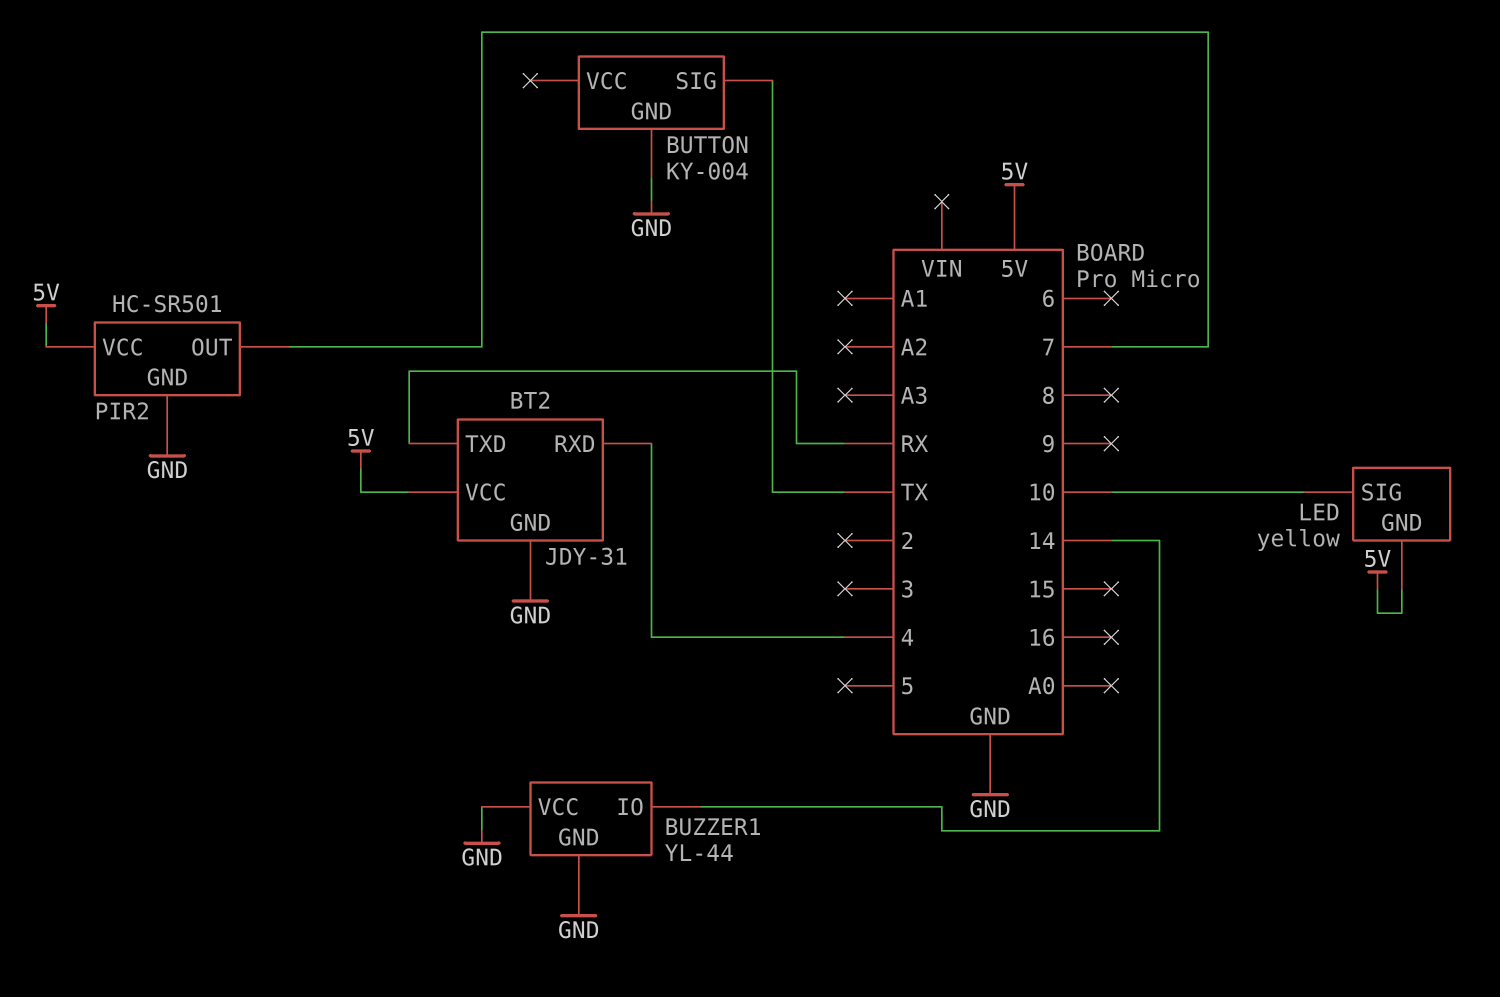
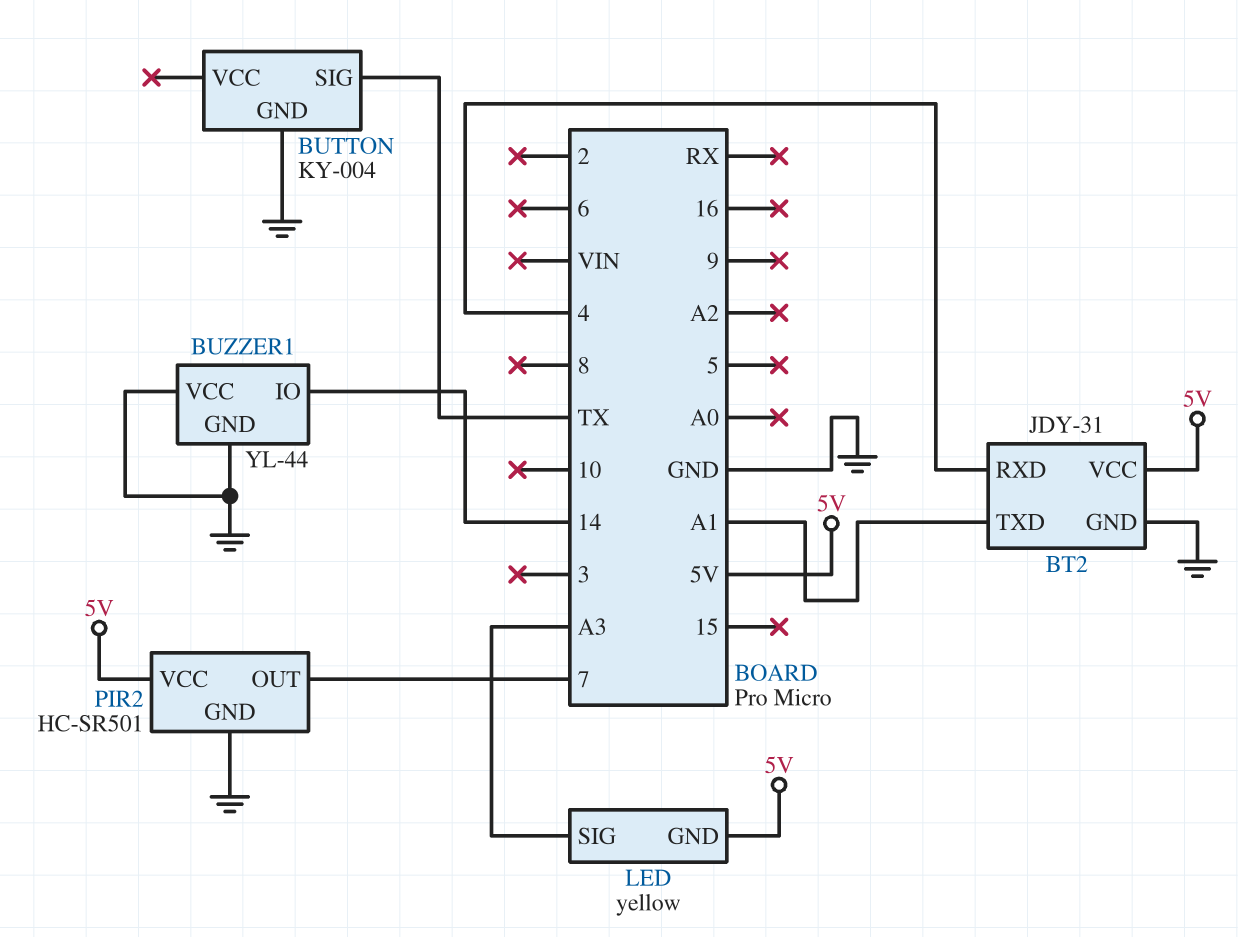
BT2 pin TXD: RX -> A1
LED pin SIG: 10 -> A3

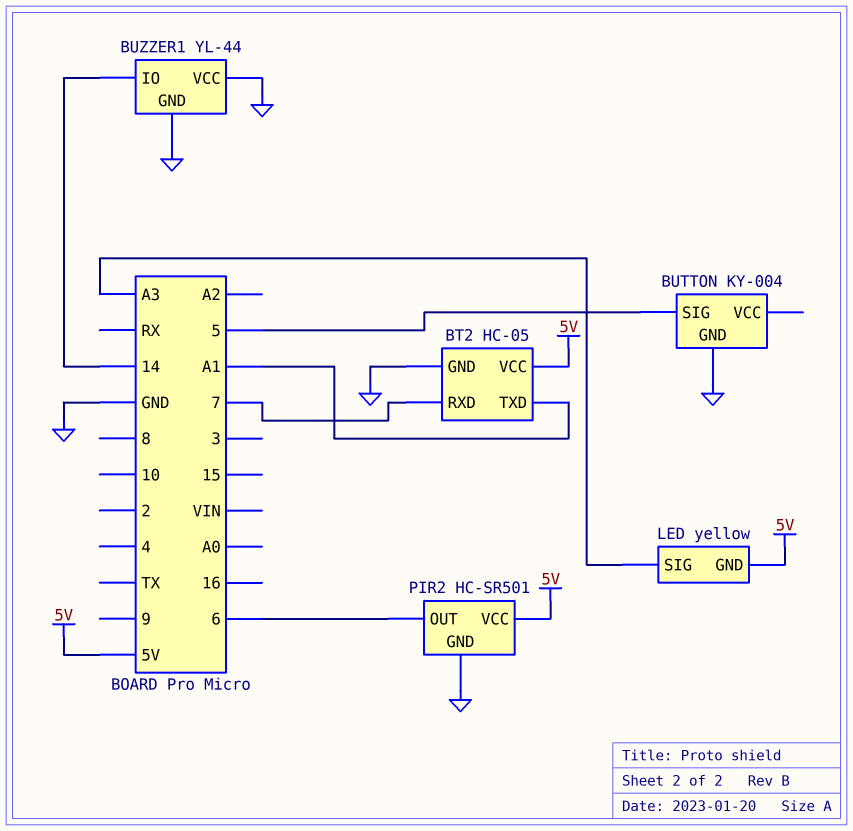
BT2: JDY-31 -> HC-05
BT2 pin RXD: 4 -> 7
BUTTON pin SIG: TX -> 5
PIR2 pin OUT: 7 -> 6

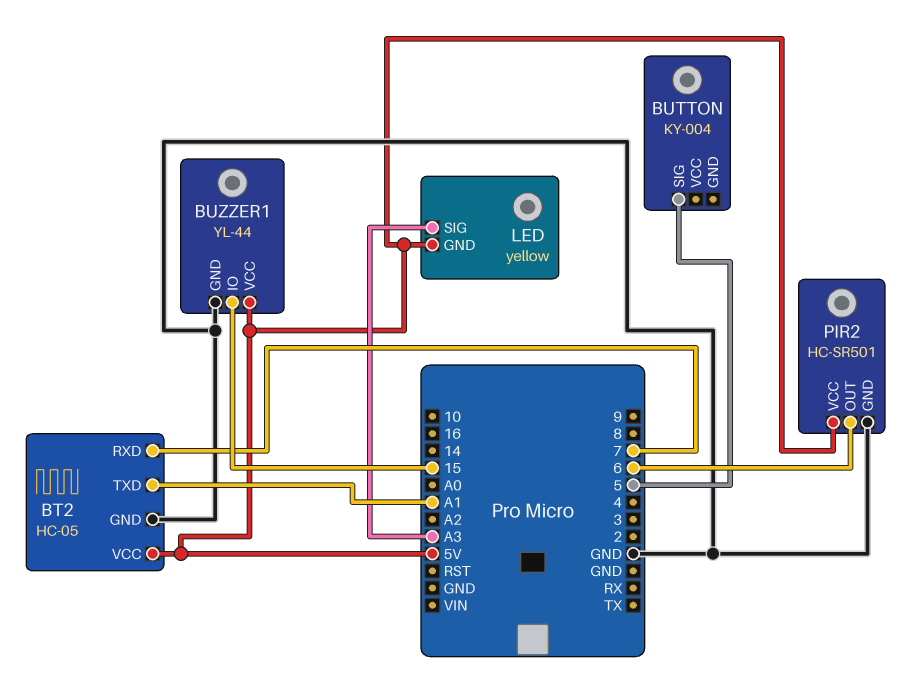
BUTTON pin GND: GND -> none
BUZZER1 pin IO: 14 -> 15
BUZZER1 pin VCC: GND -> 5V

